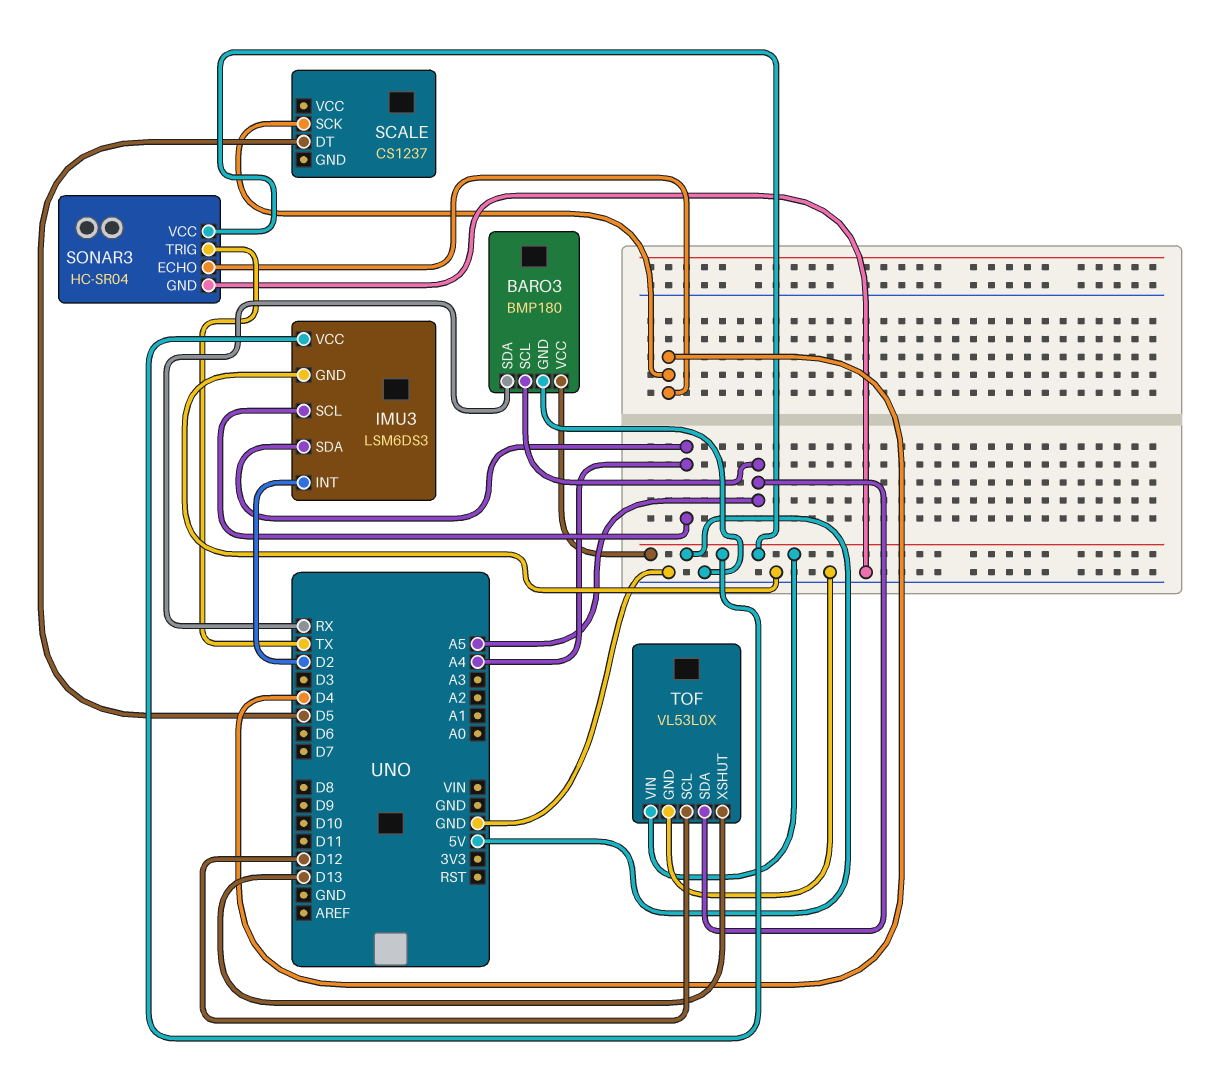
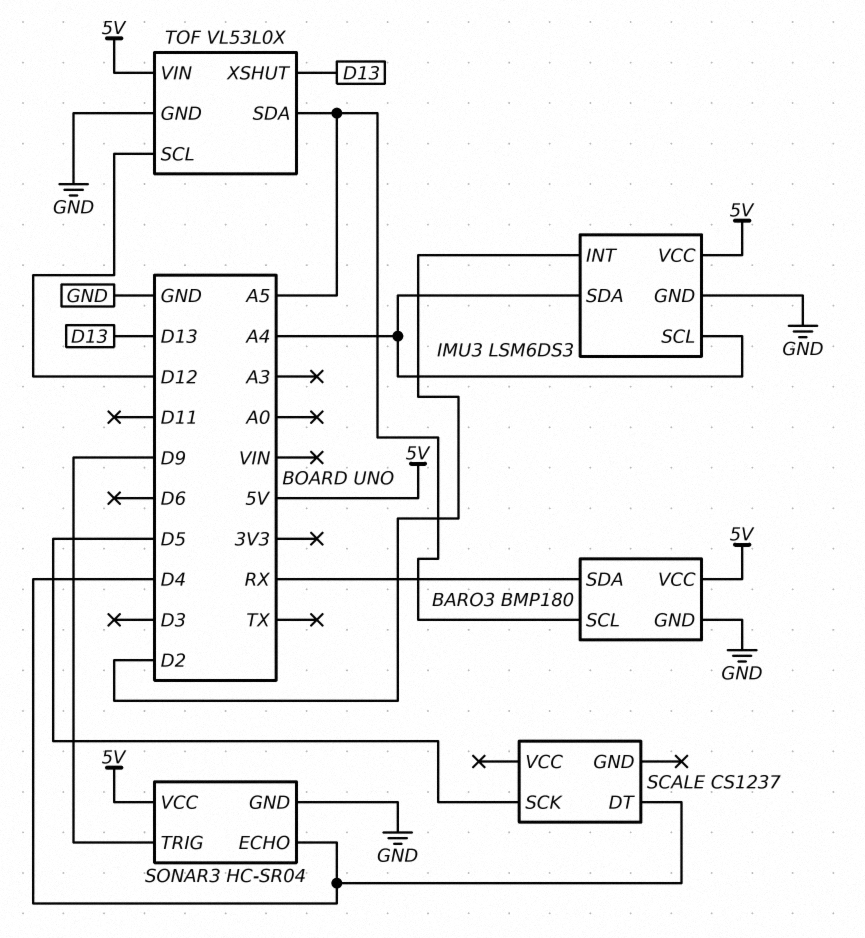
SCALE pin DT: D5 -> D4
SCALE pin SCK: D4 -> D5
SONAR3 pin TRIG: TX -> D9

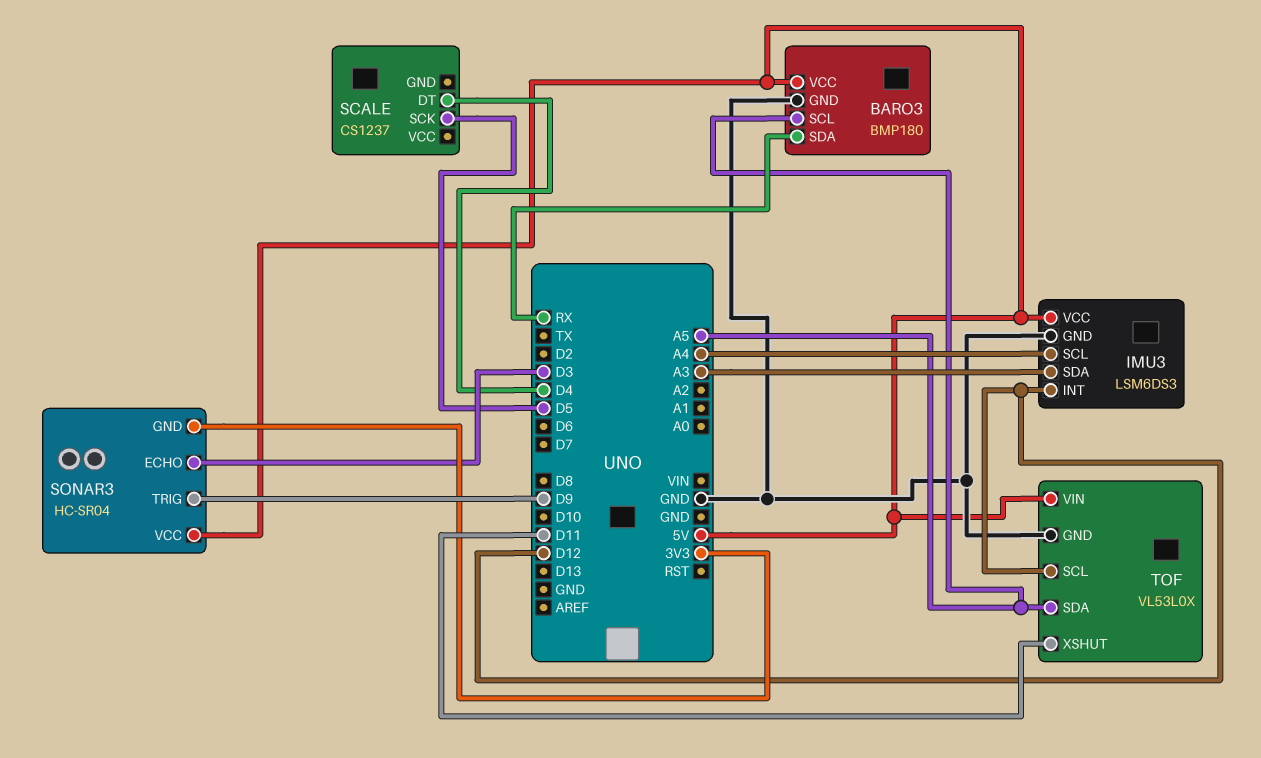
IMU3 pin INT: D2 -> D12
IMU3 pin SDA: A4 -> A3
SONAR3 pin ECHO: D4 -> D3
SONAR3 pin GND: GND -> 3V3
TOF pin XSHUT: D13 -> D11

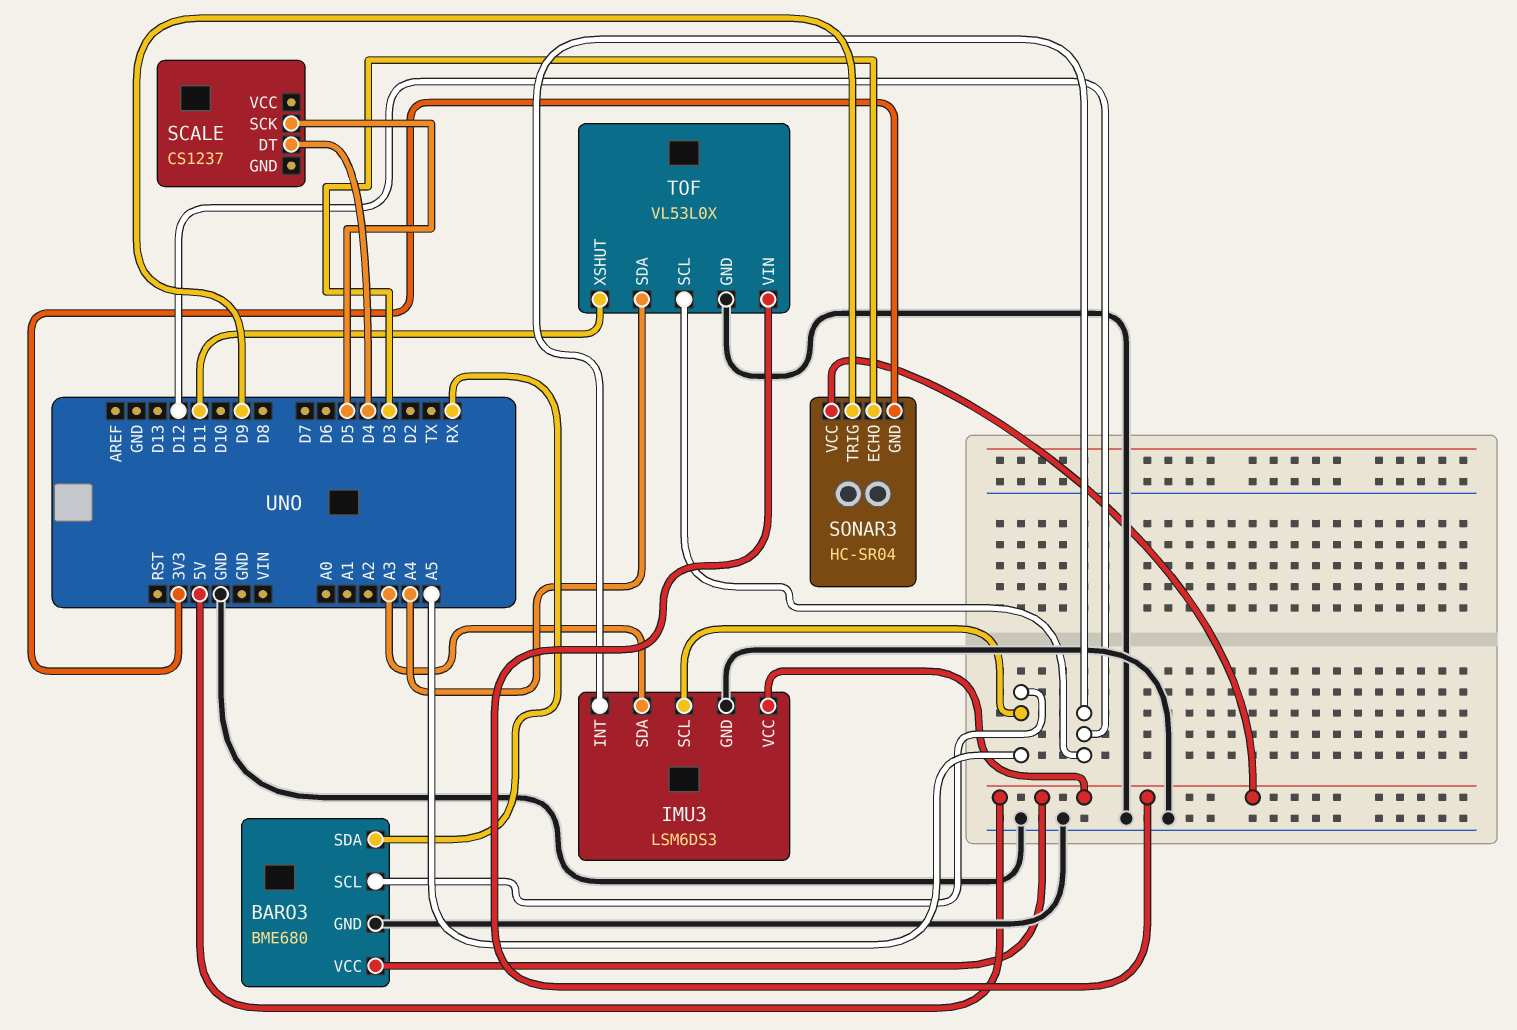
BARO3: BMP180 -> BME680
IMU3 pin SCL: A4 -> A5
TOF pin SDA: A5 -> A4

